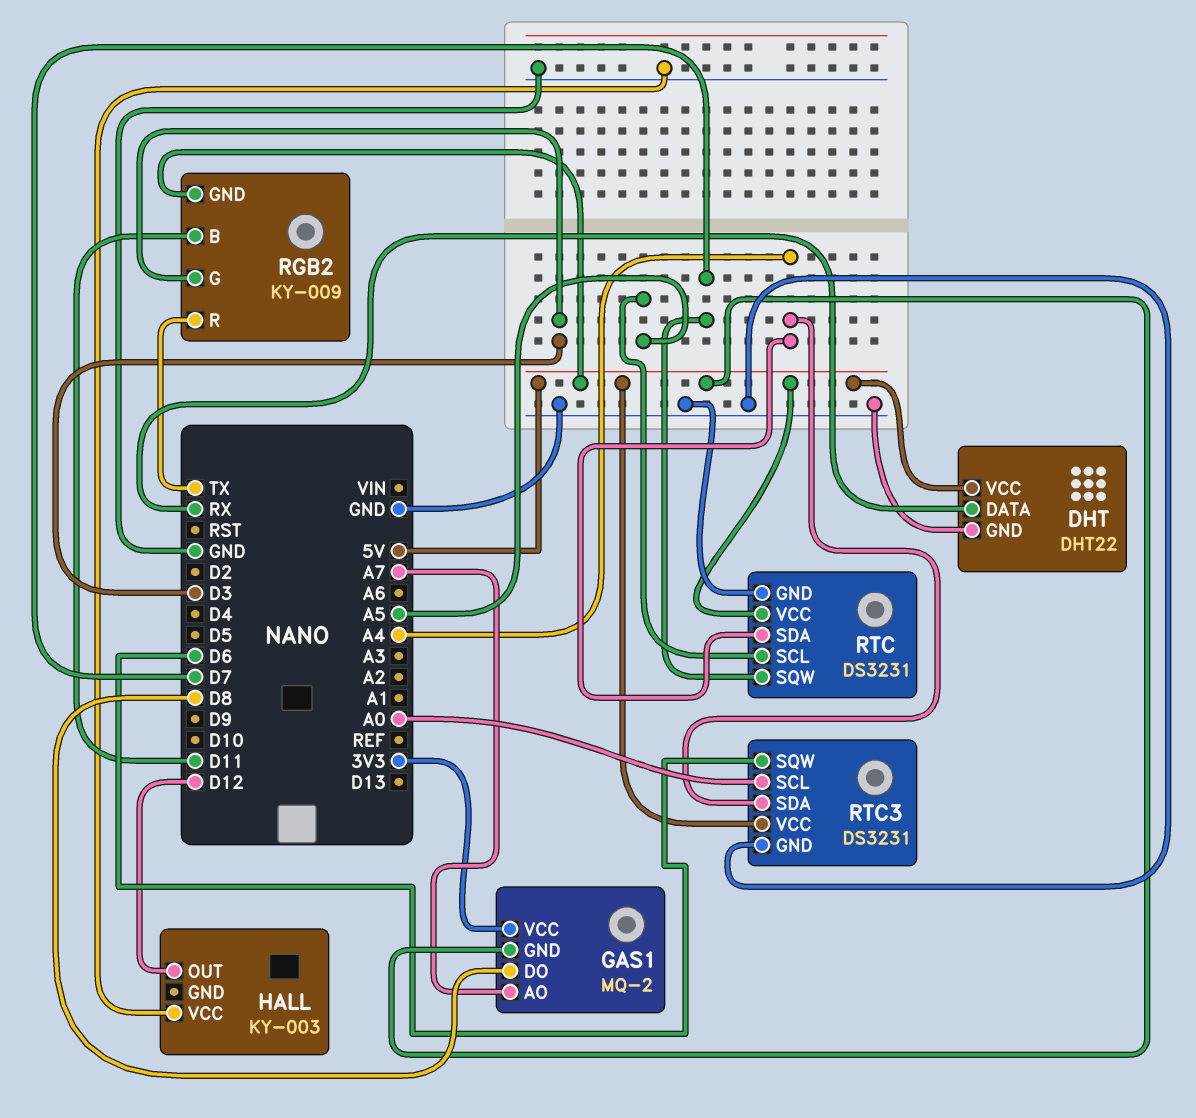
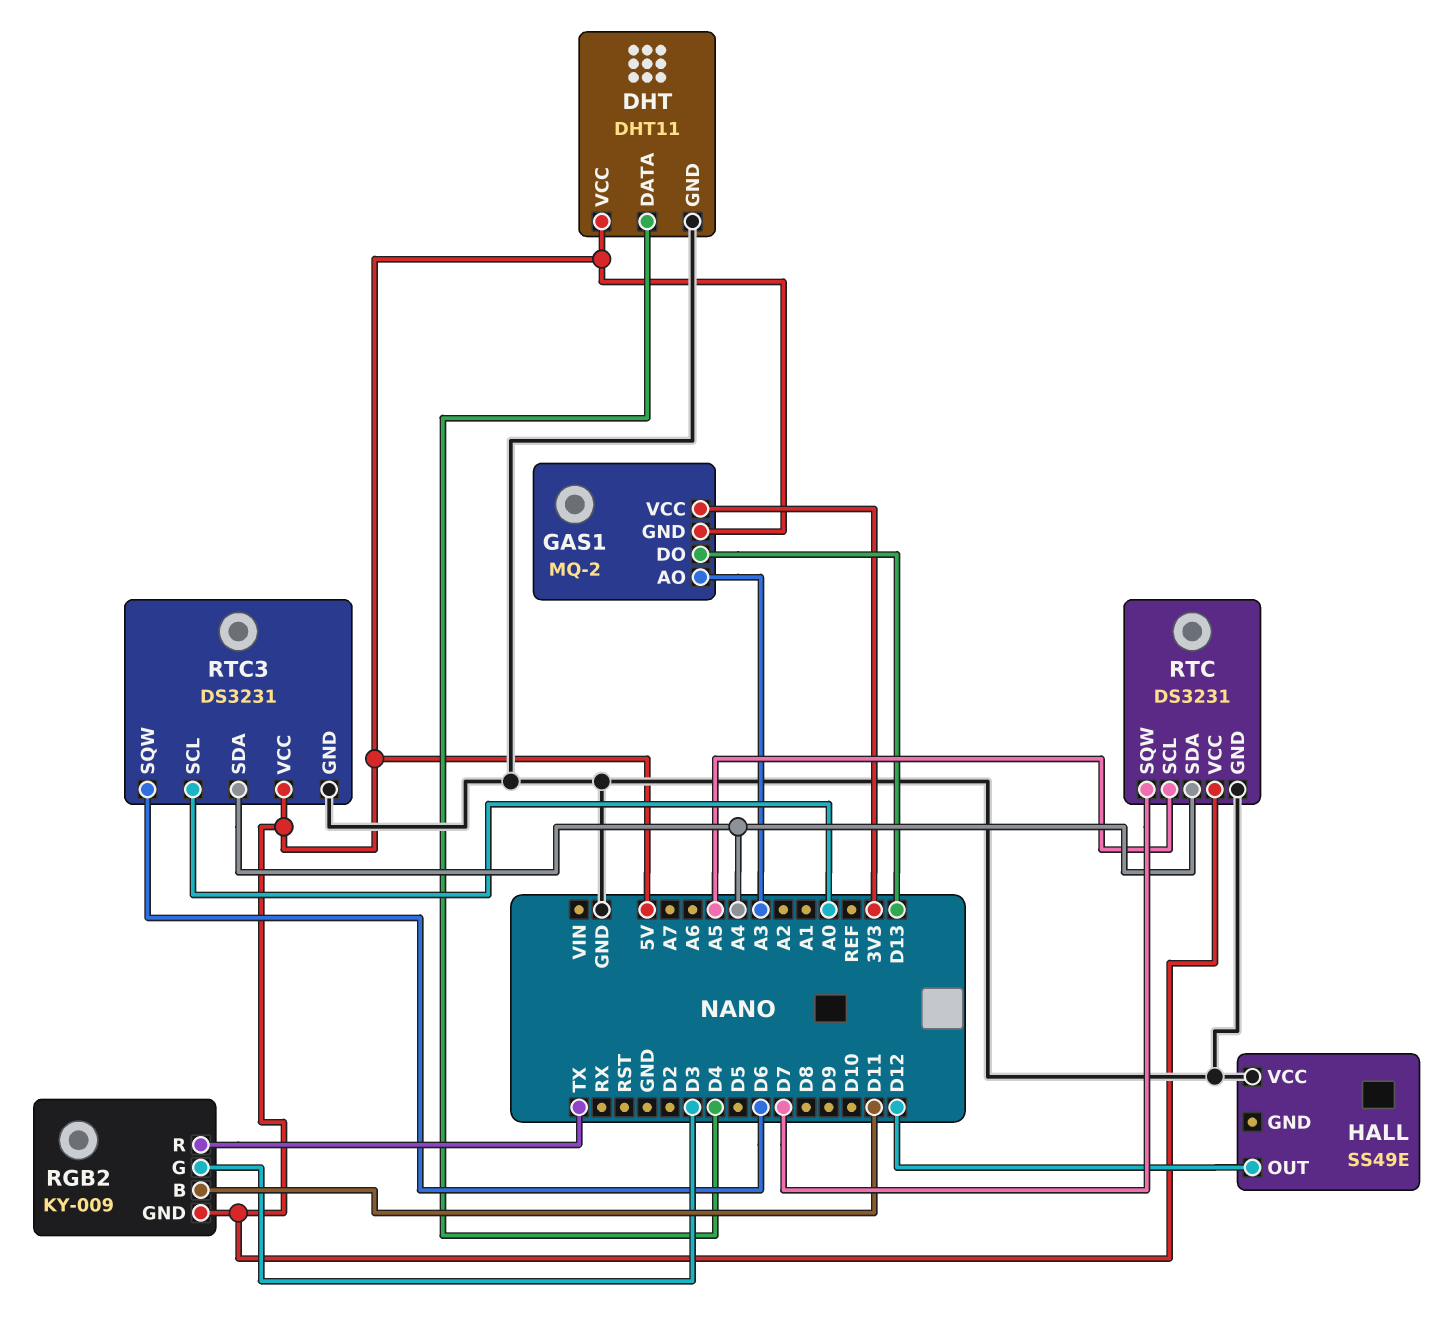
DHT: DHT22 -> DHT11
DHT pin DATA: RX -> D4
GAS1 pin AO: A7 -> A3
GAS1 pin DO: D8 -> D13
HALL: KY-003 -> SS49E

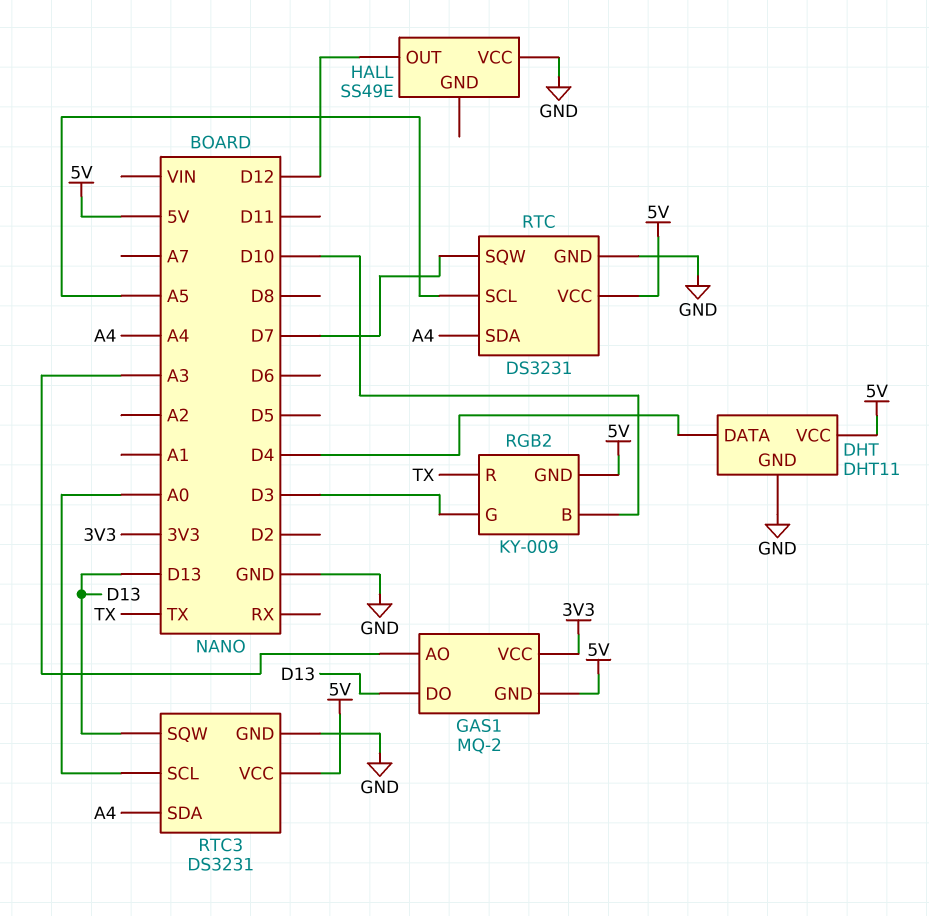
RGB2 pin B: D11 -> D10
RTC3 pin SQW: D6 -> D13

